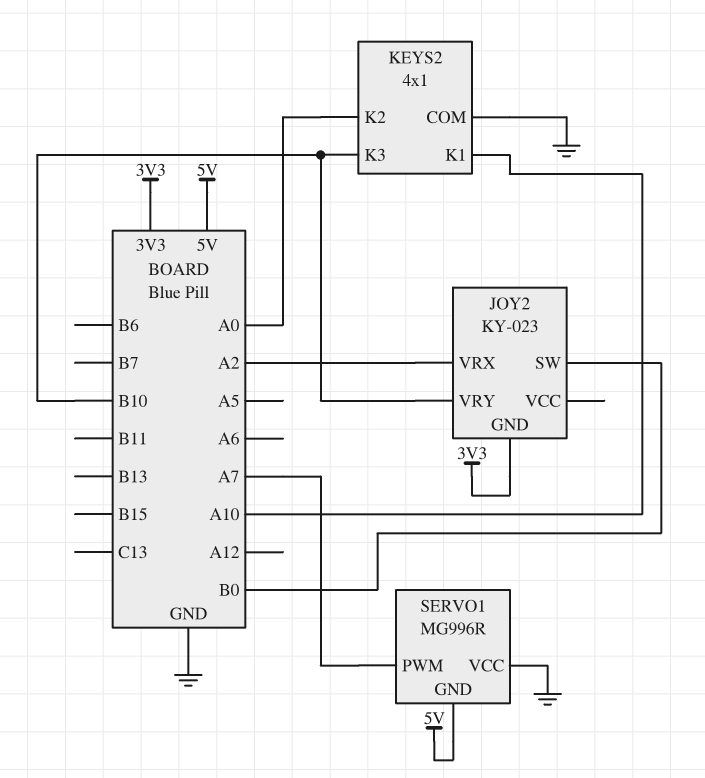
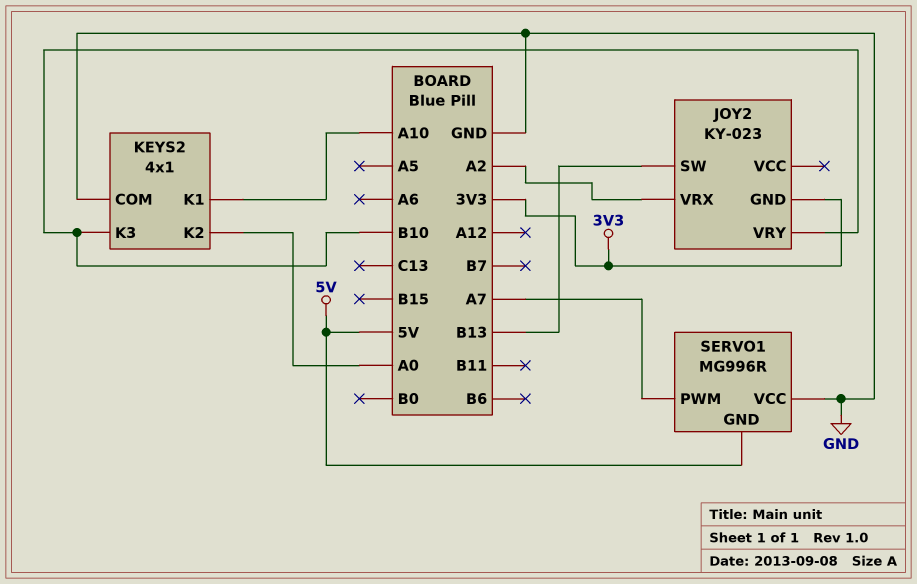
JOY2 pin SW: B0 -> B13

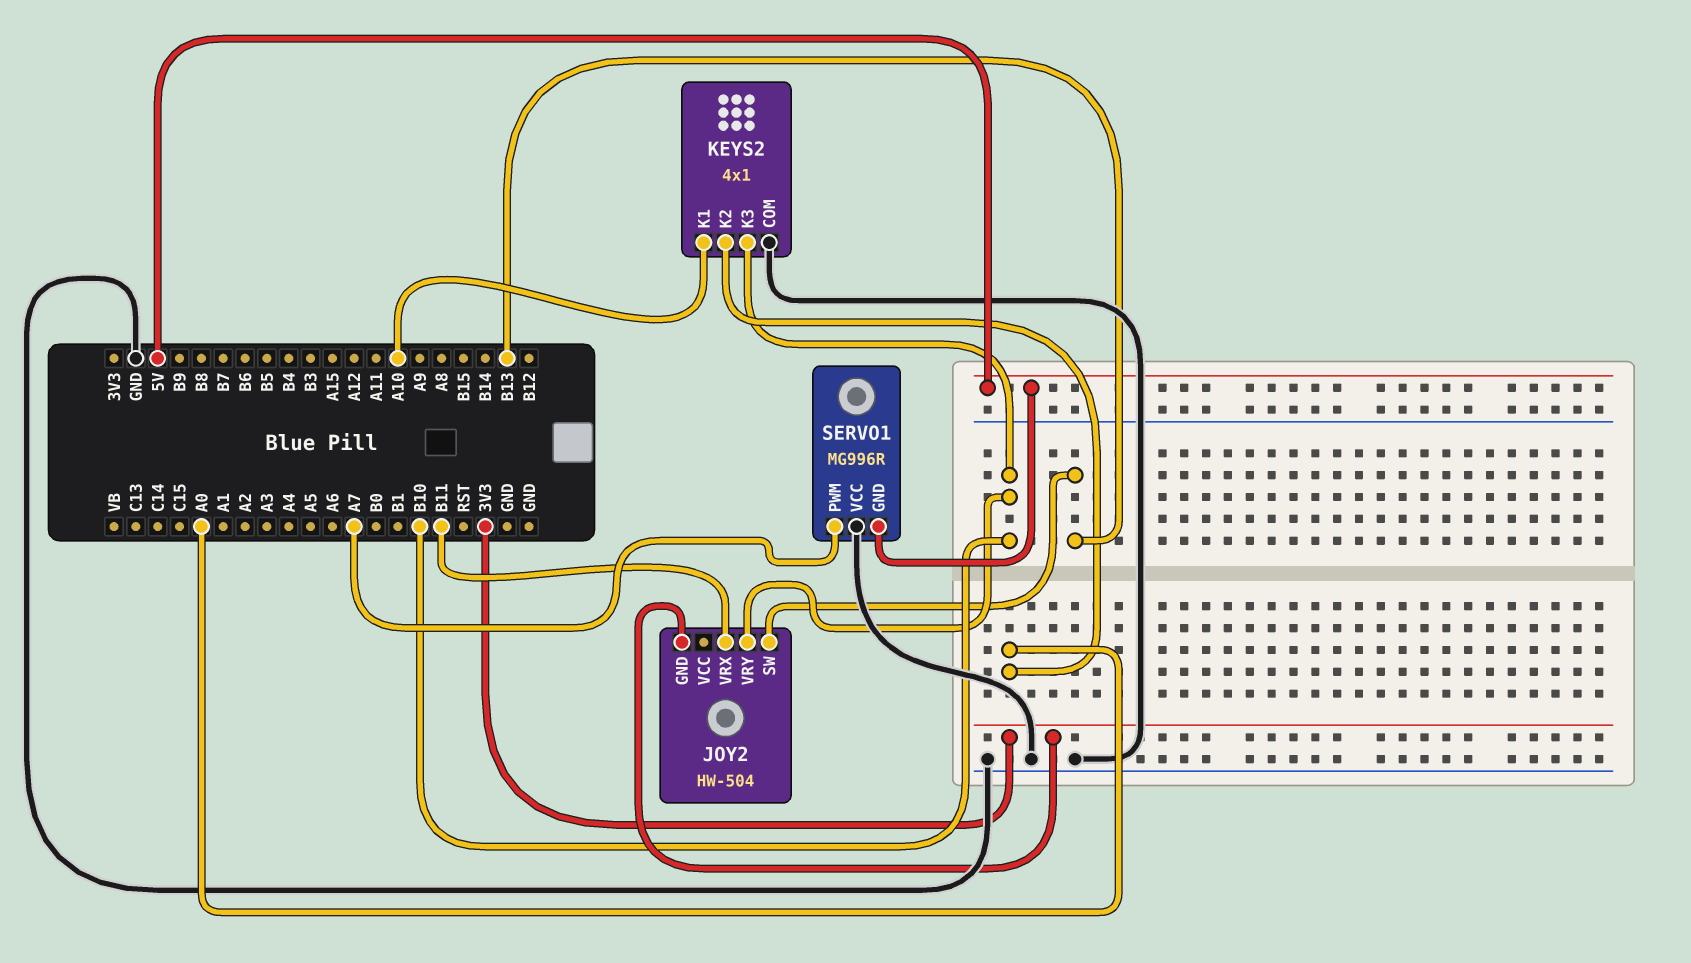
JOY2: KY-023 -> HW-504
JOY2 pin VRX: A2 -> B11

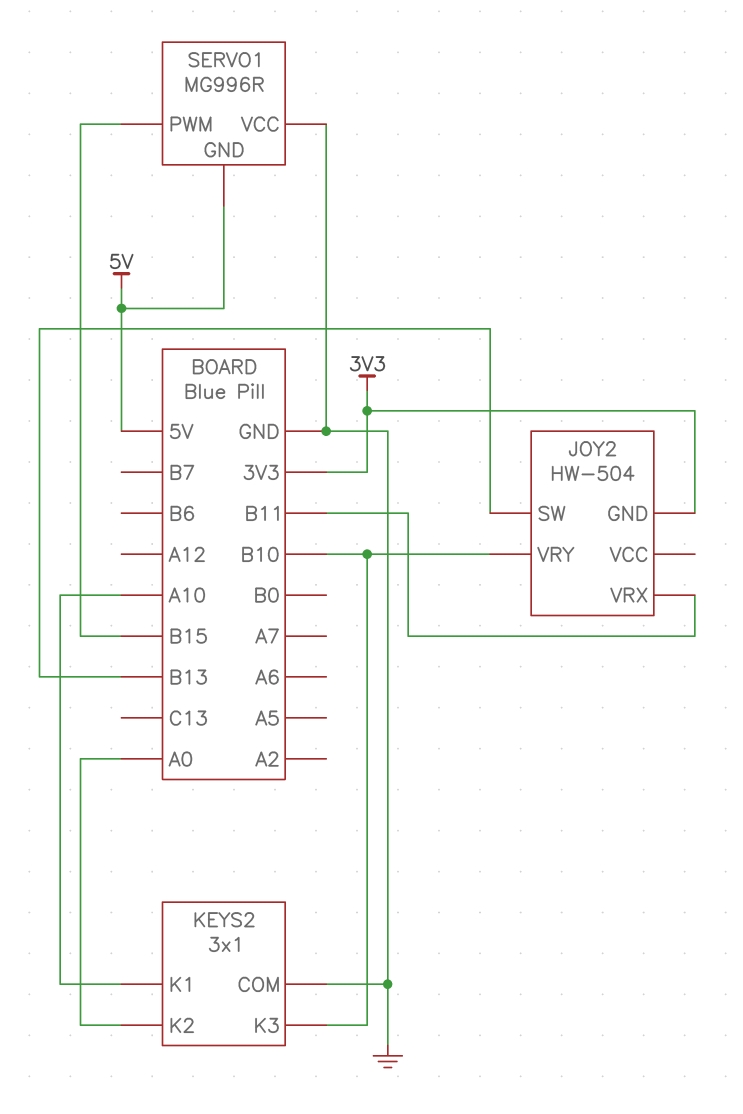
KEYS2: 4x1 -> 3x1
SERVO1 pin PWM: A7 -> B15

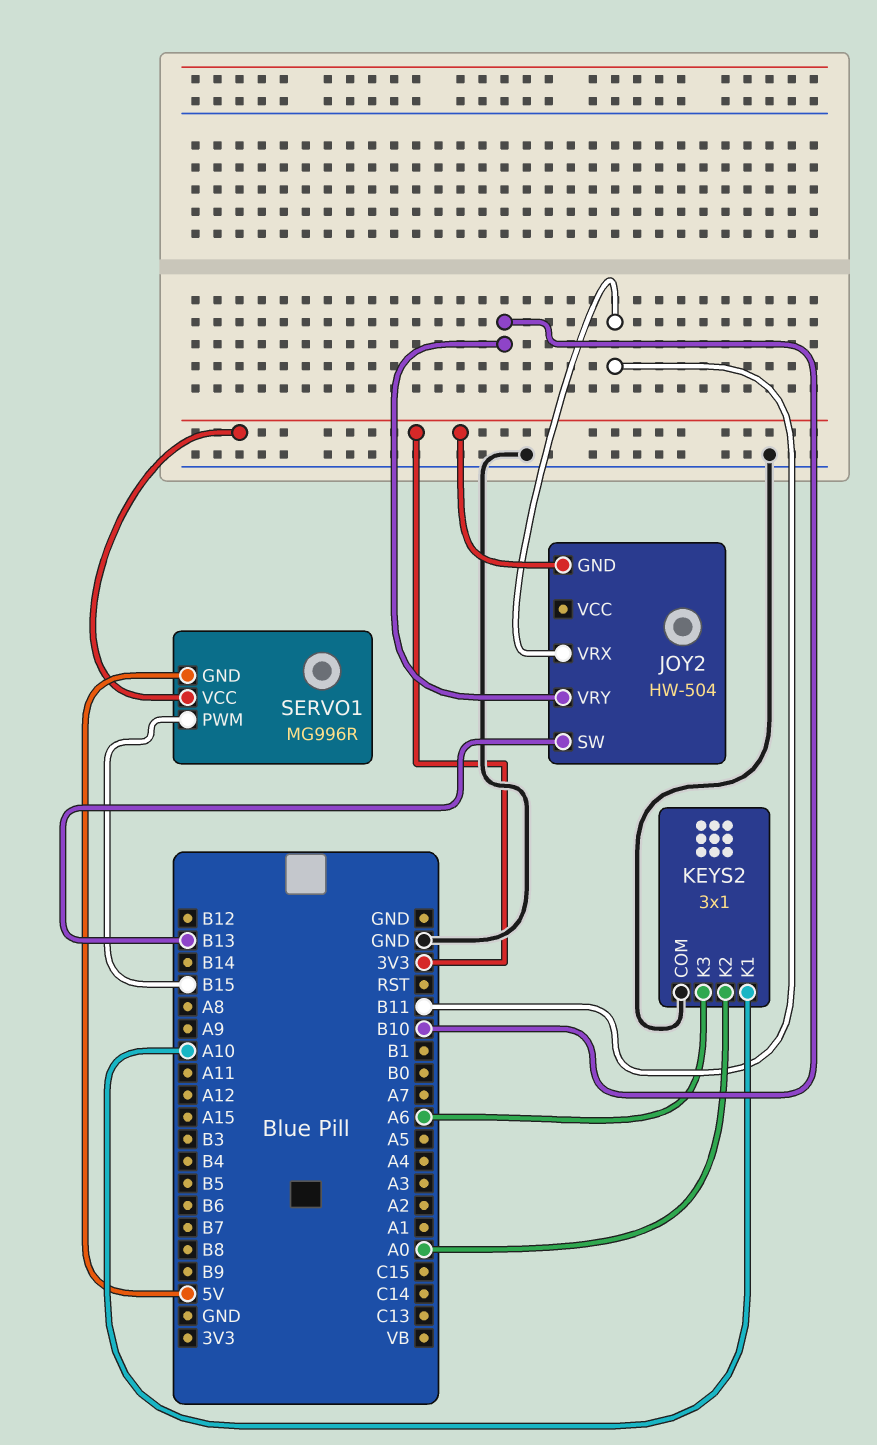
KEYS2 pin K3: B10 -> A6
SERVO1 pin VCC: GND -> 3V3

